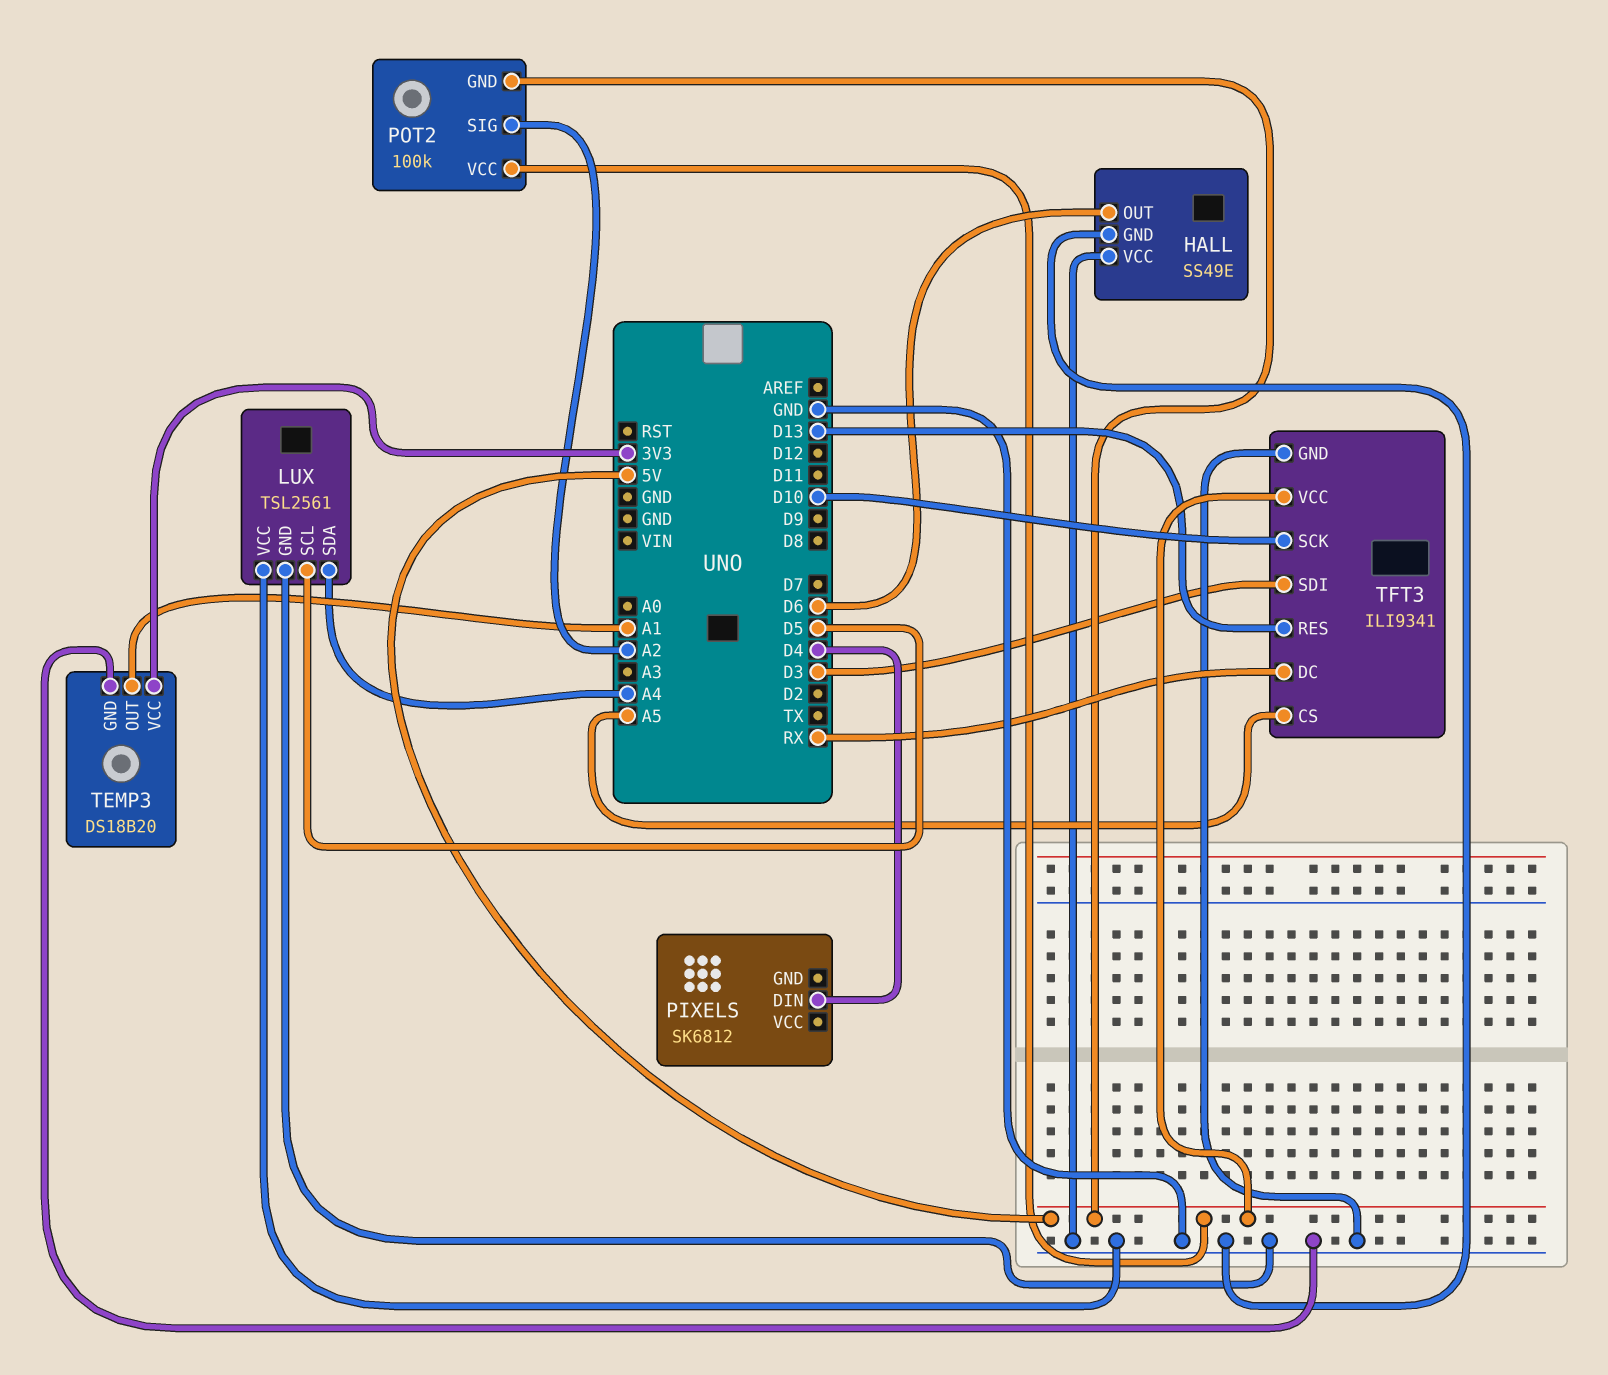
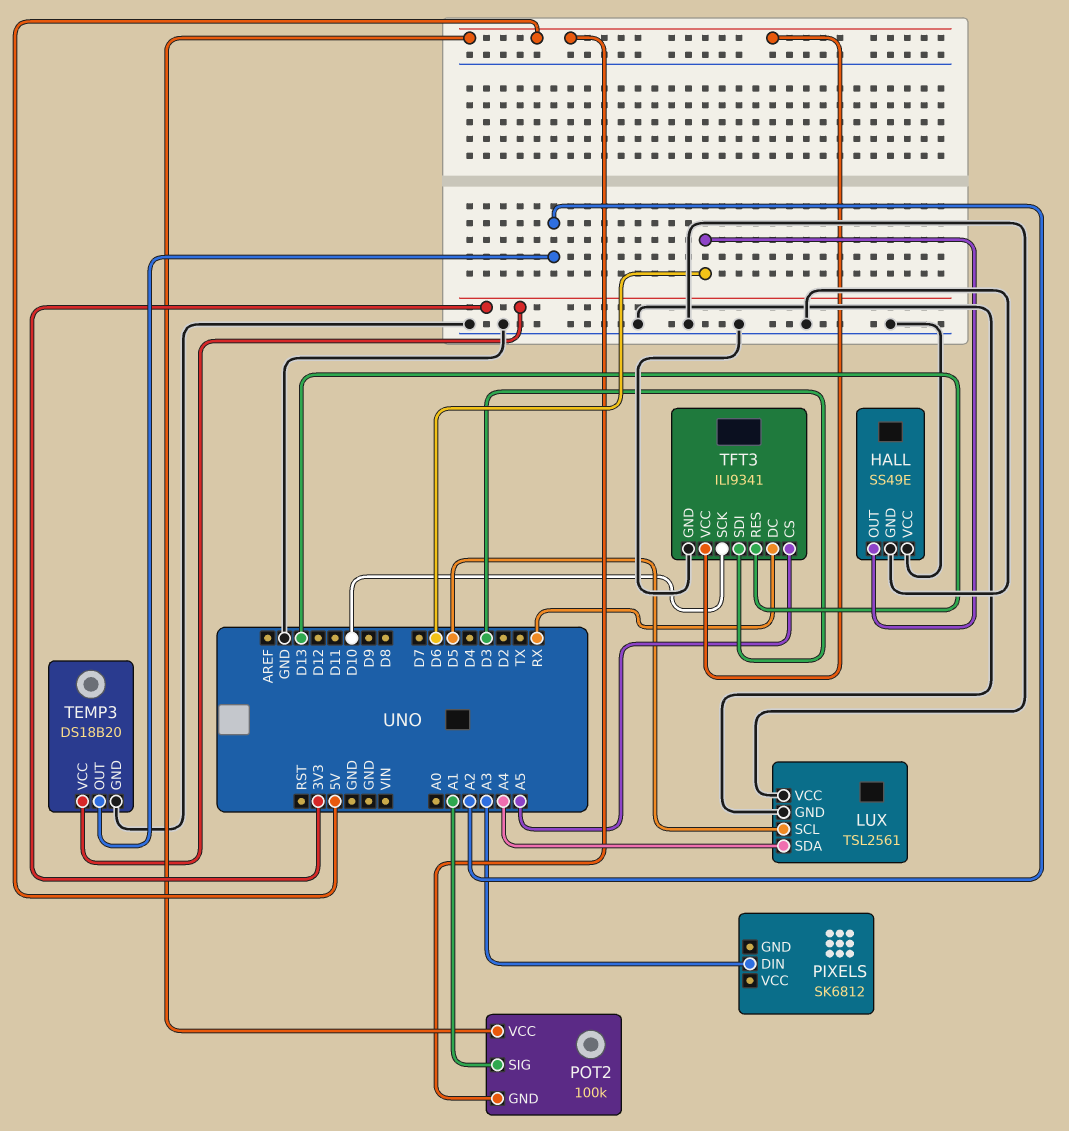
PIXELS pin DIN: D4 -> A3
POT2 pin SIG: A2 -> A1
TEMP3 pin OUT: A1 -> A2

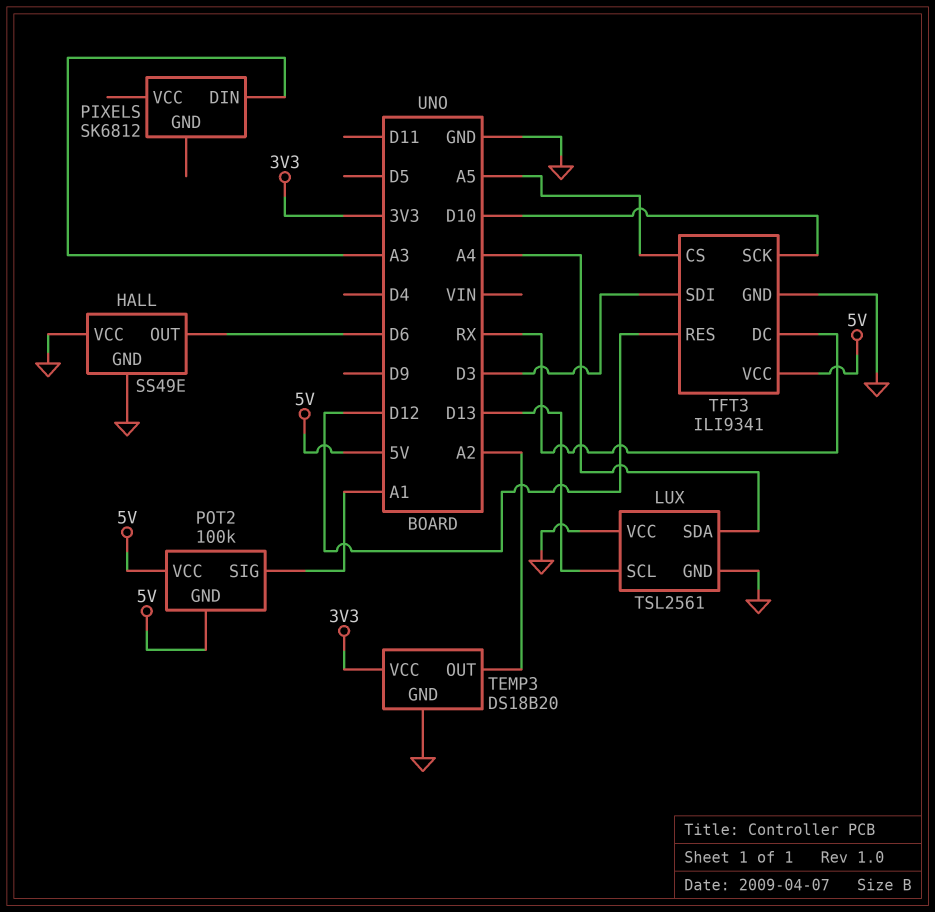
LUX pin SCL: D5 -> D13
TFT3 pin RES: D13 -> D12

